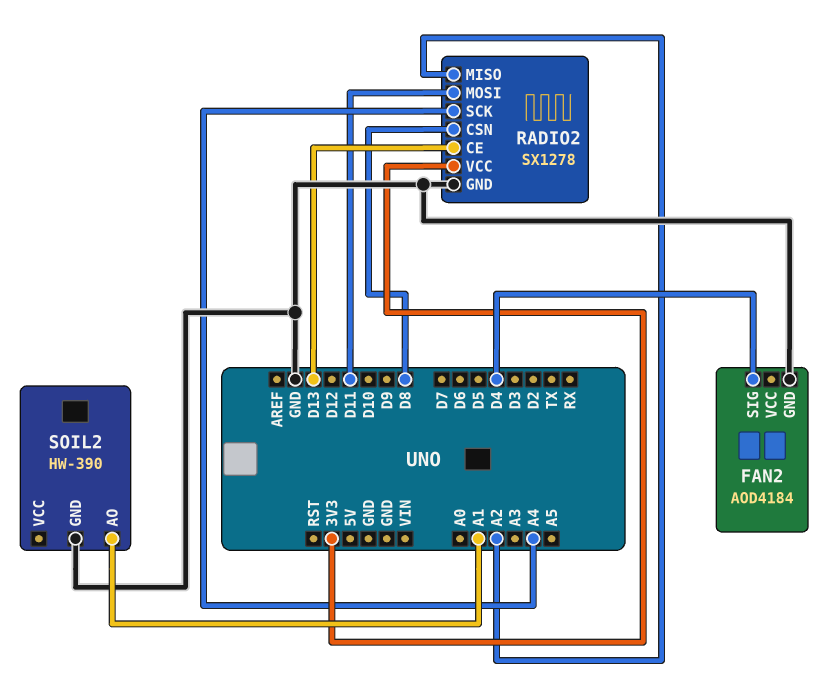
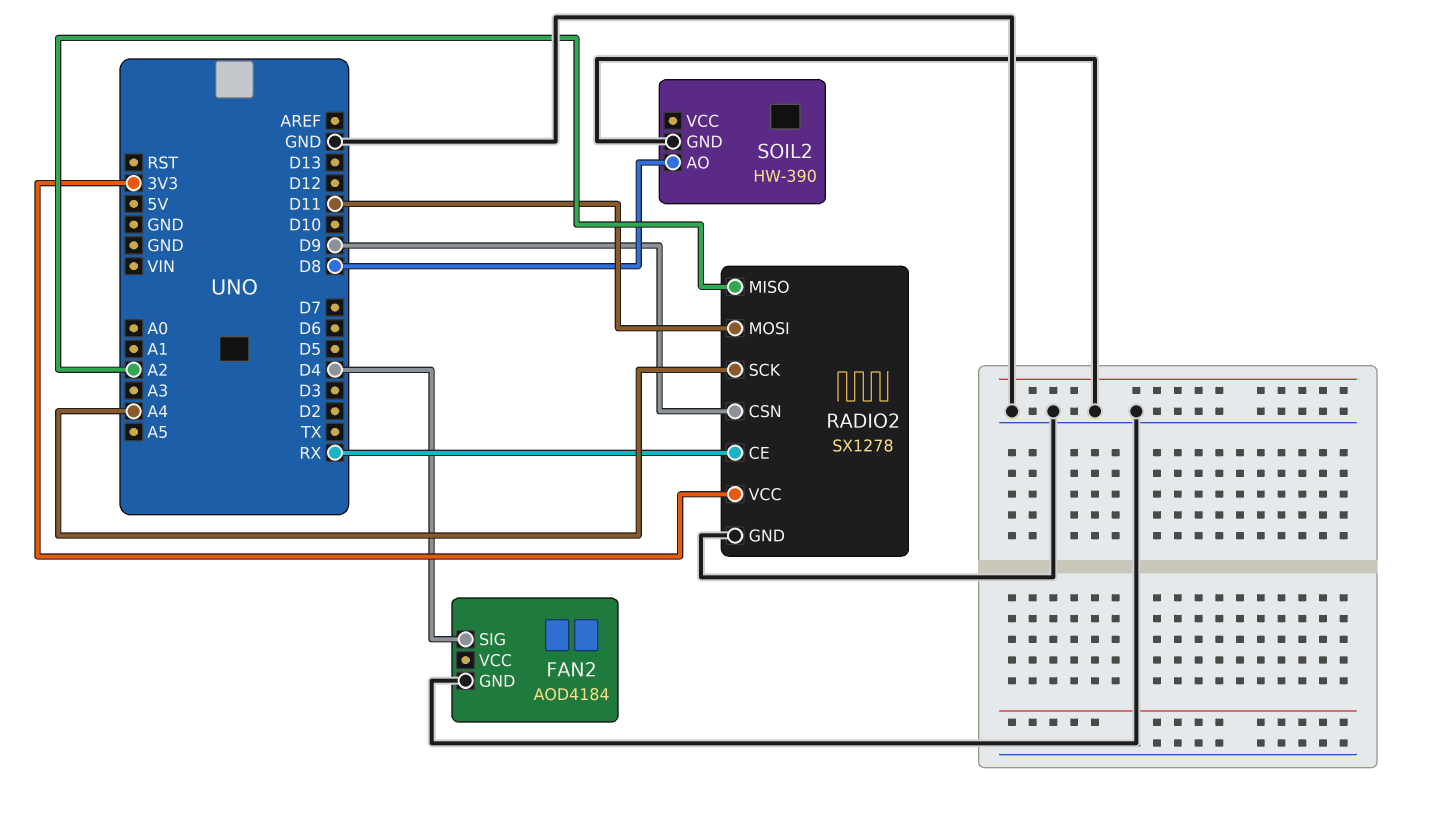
RADIO2 pin CE: D13 -> RX
RADIO2 pin CSN: D8 -> D9
SOIL2 pin AO: A1 -> D8

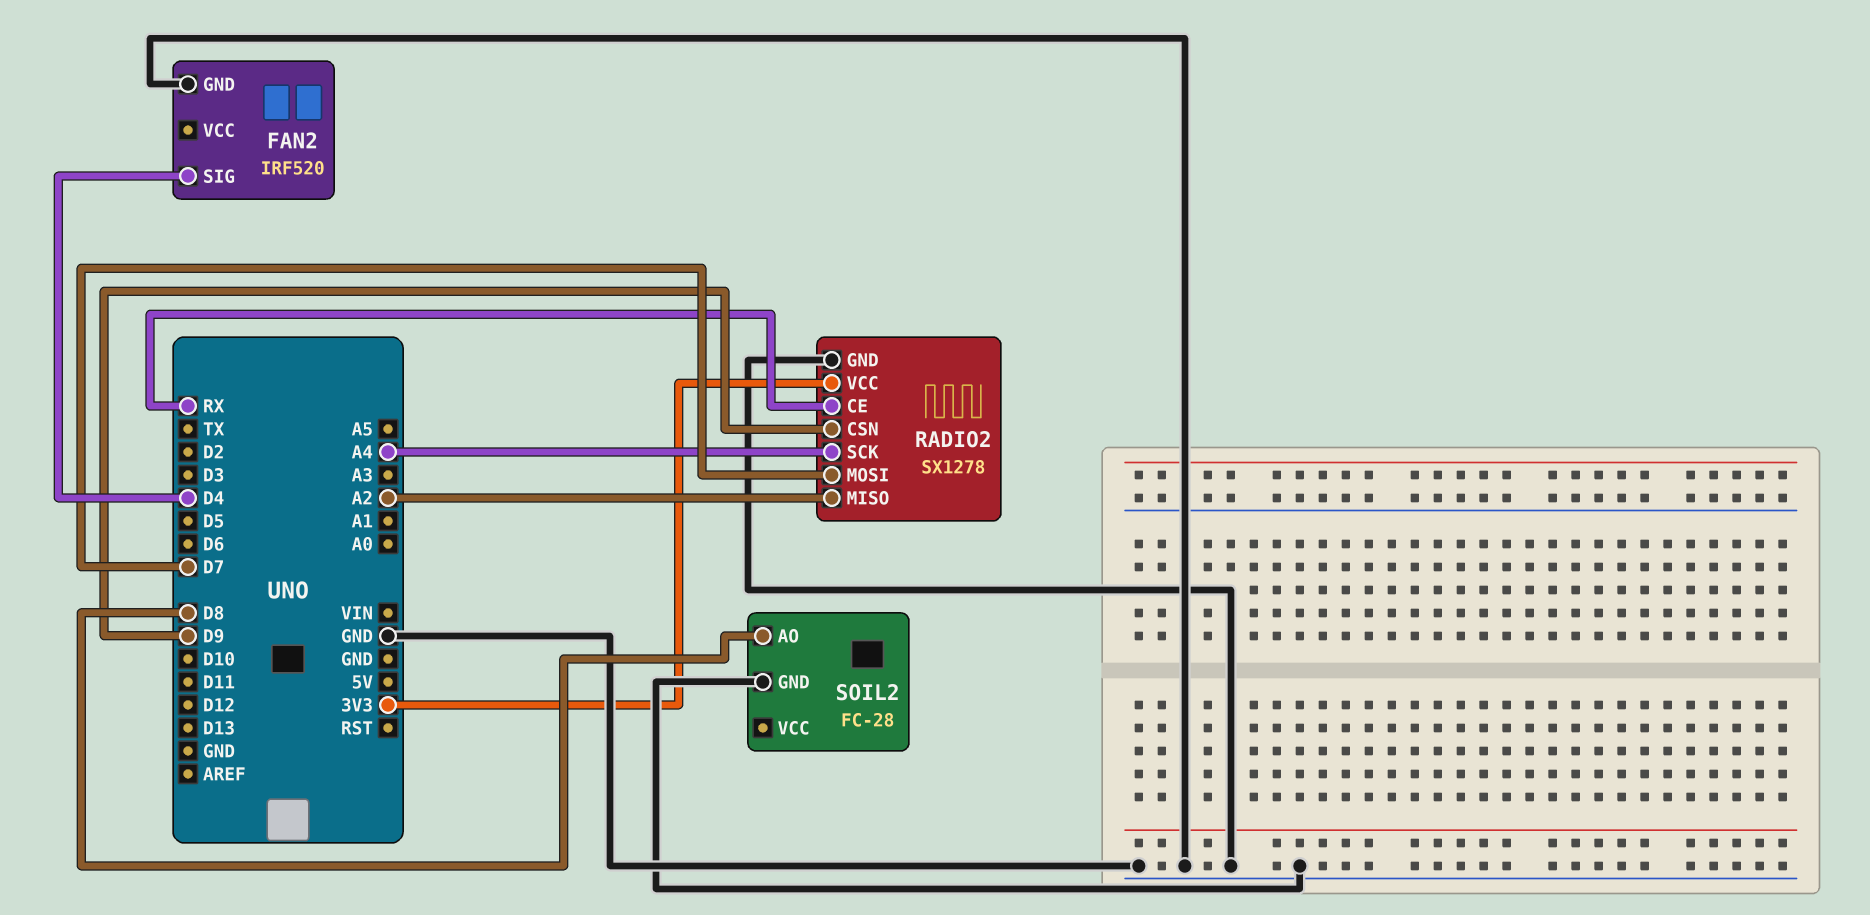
FAN2: AOD4184 -> IRF520
RADIO2 pin MOSI: D11 -> D7
SOIL2: HW-390 -> FC-28

